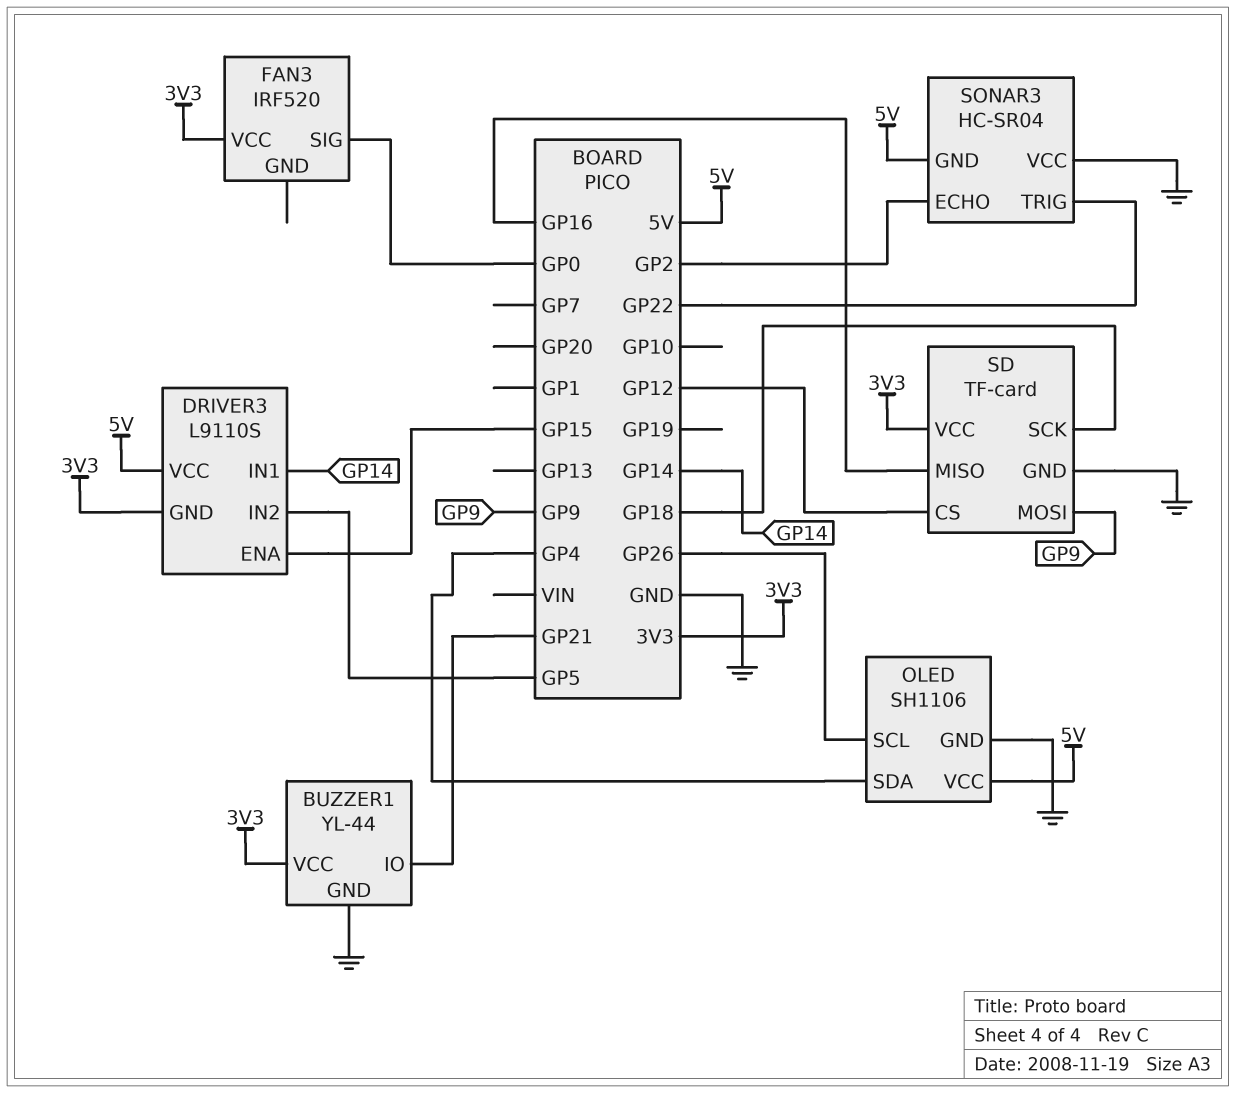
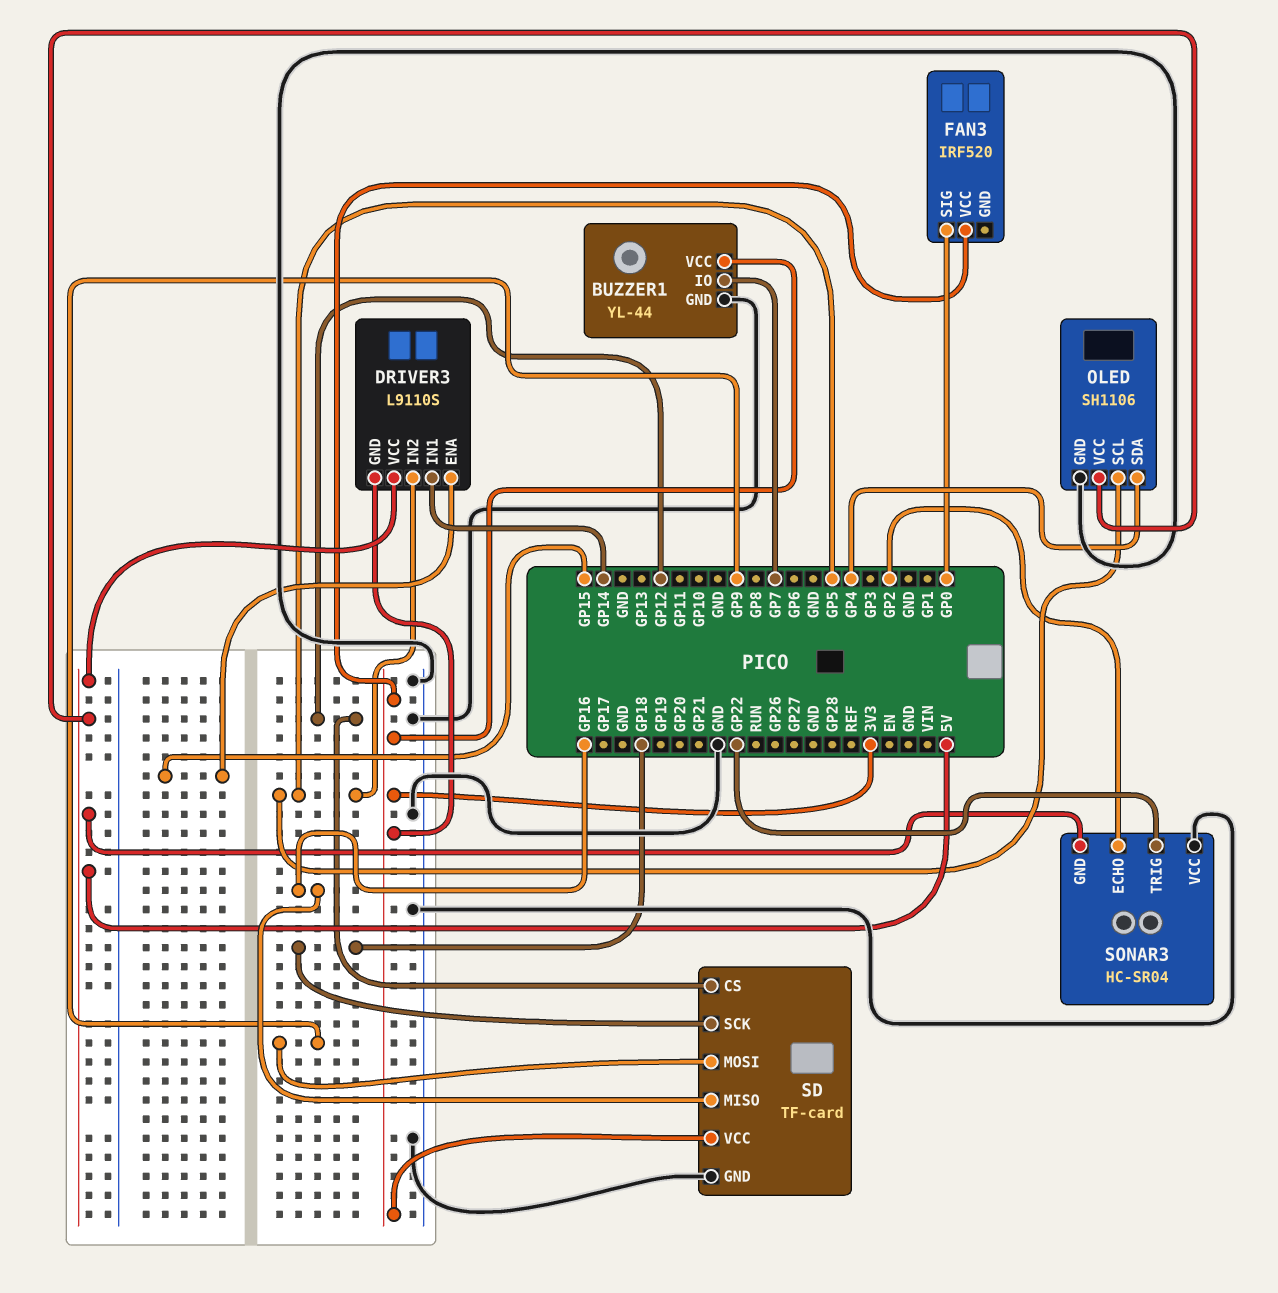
BUZZER1 pin IO: GP21 -> GP7
OLED pin SCL: GP26 -> GP5

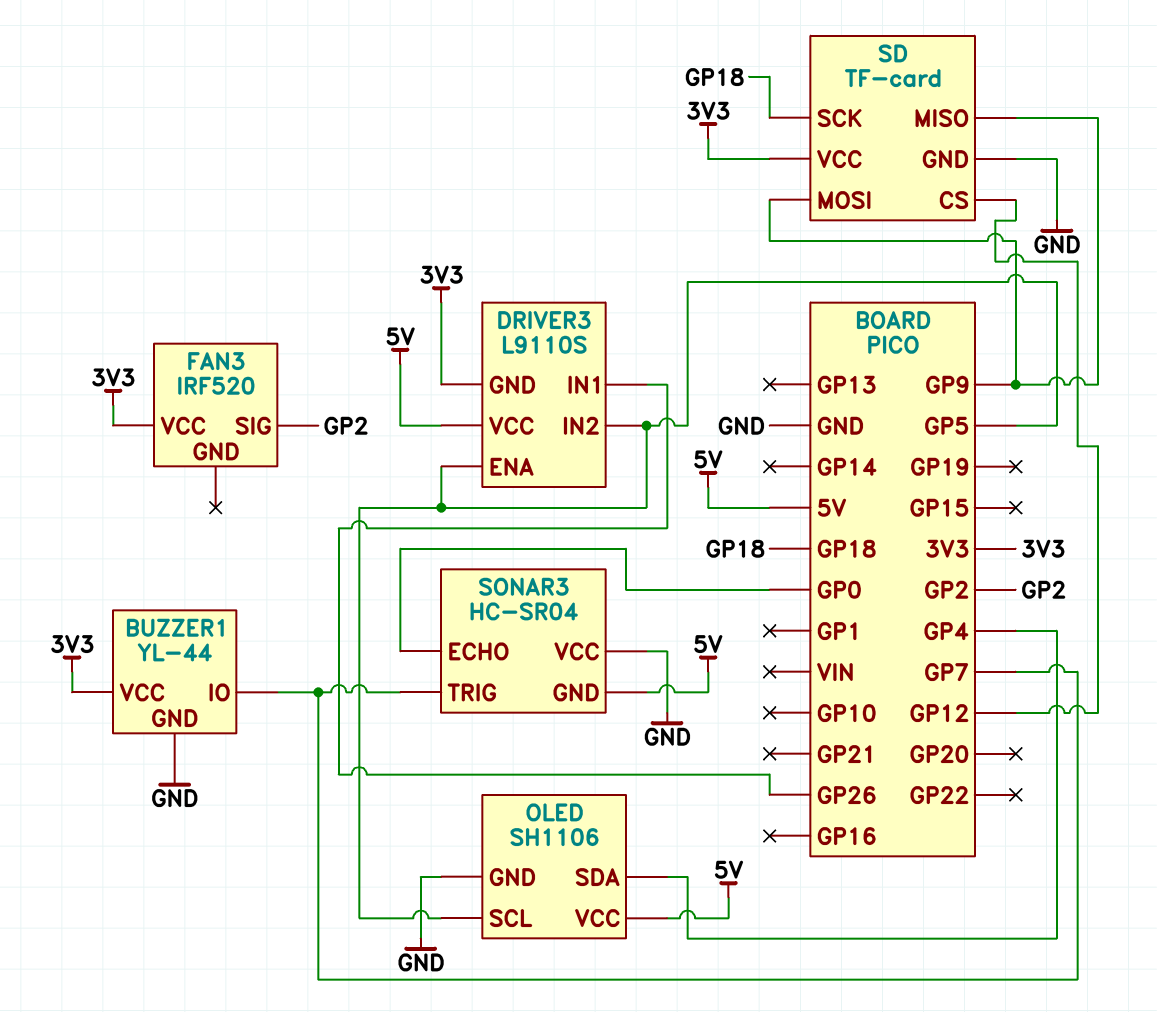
DRIVER3 pin ENA: GP15 -> GP5
DRIVER3 pin IN1: GP14 -> GP26
FAN3 pin SIG: GP0 -> GP2
SD pin MISO: GP16 -> GP9
SONAR3 pin ECHO: GP2 -> GP0
SONAR3 pin TRIG: GP22 -> GP7

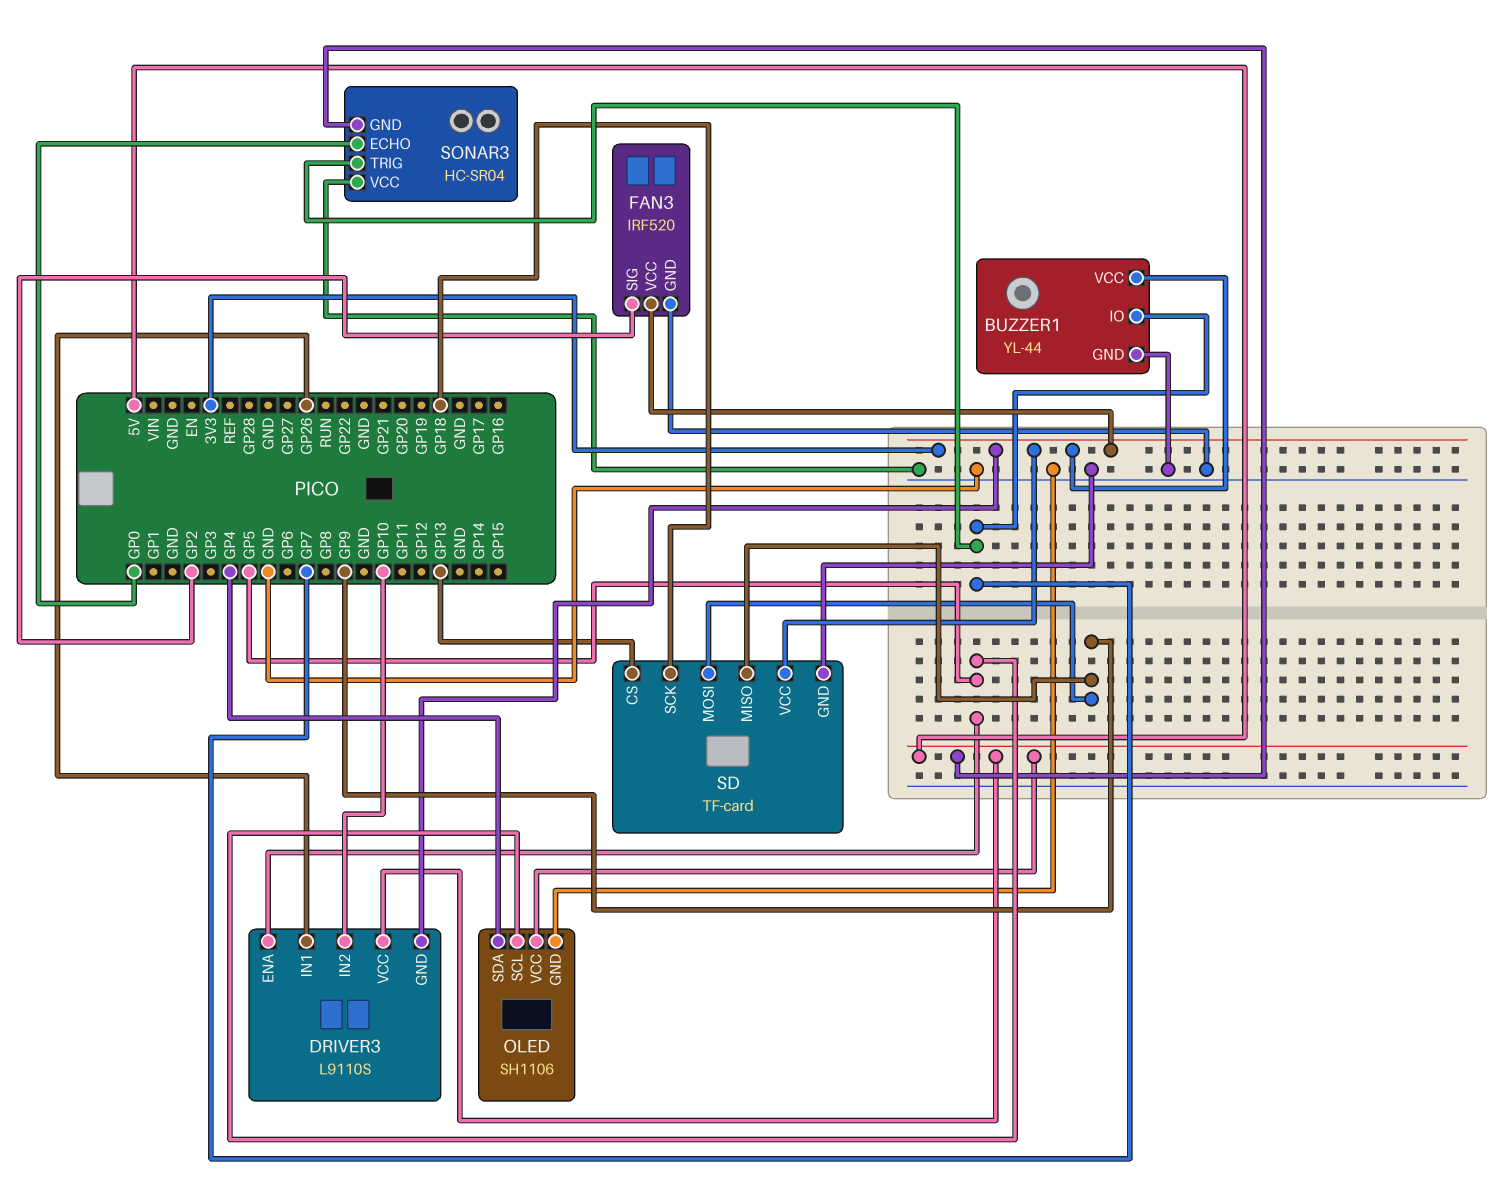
DRIVER3 pin IN2: GP5 -> GP10
FAN3 pin GND: none -> GND
SD pin CS: GP12 -> GP13

